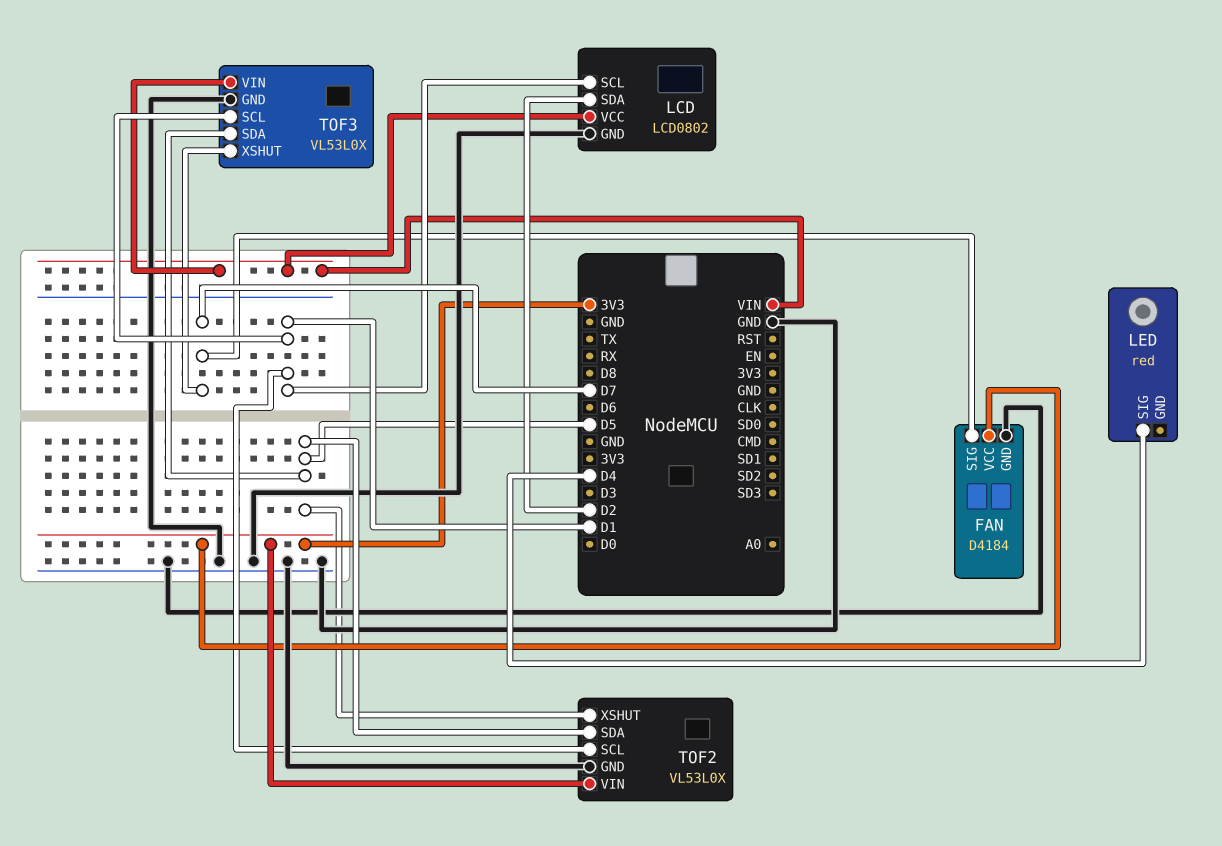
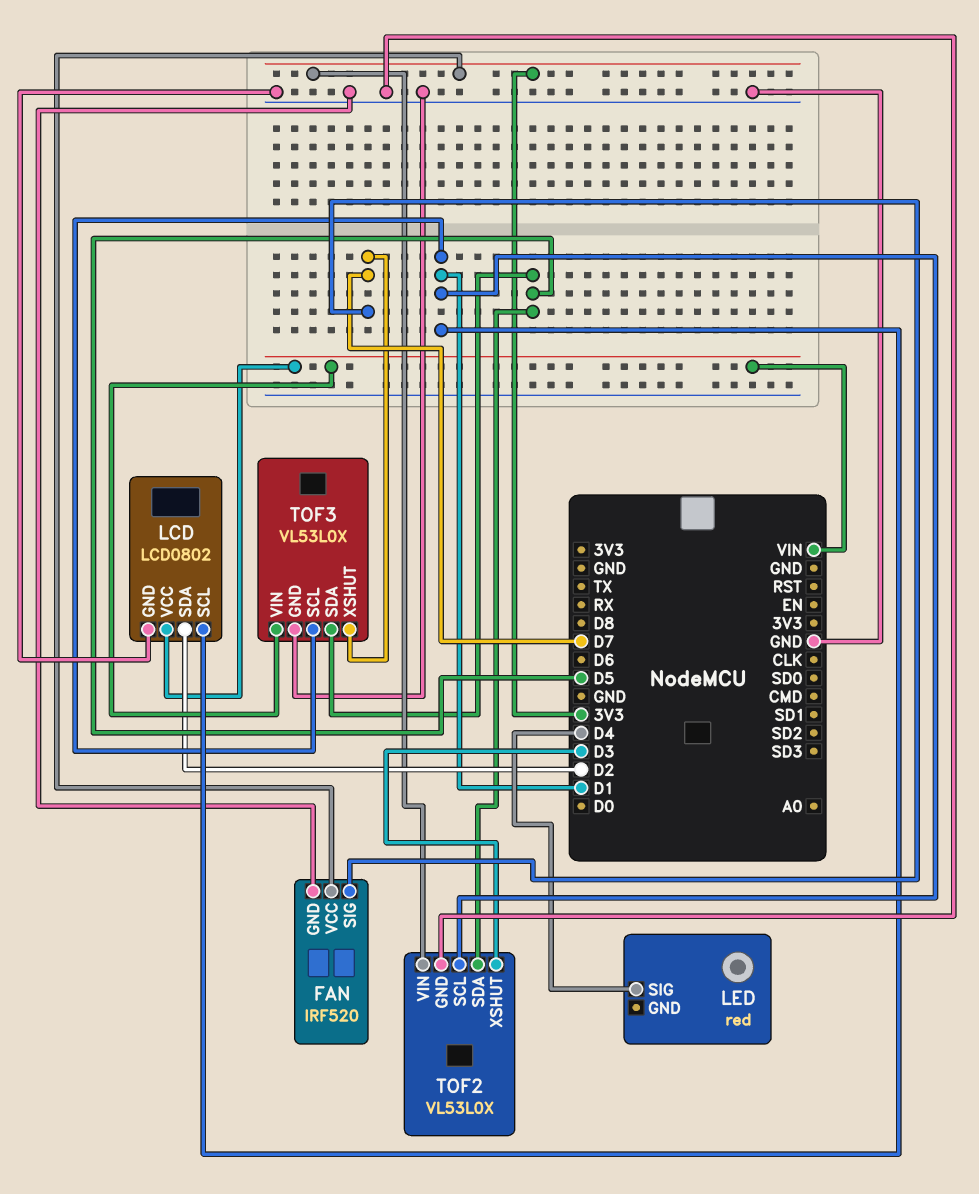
FAN: D4184 -> IRF520
TOF2 pin XSHUT: D5 -> D3

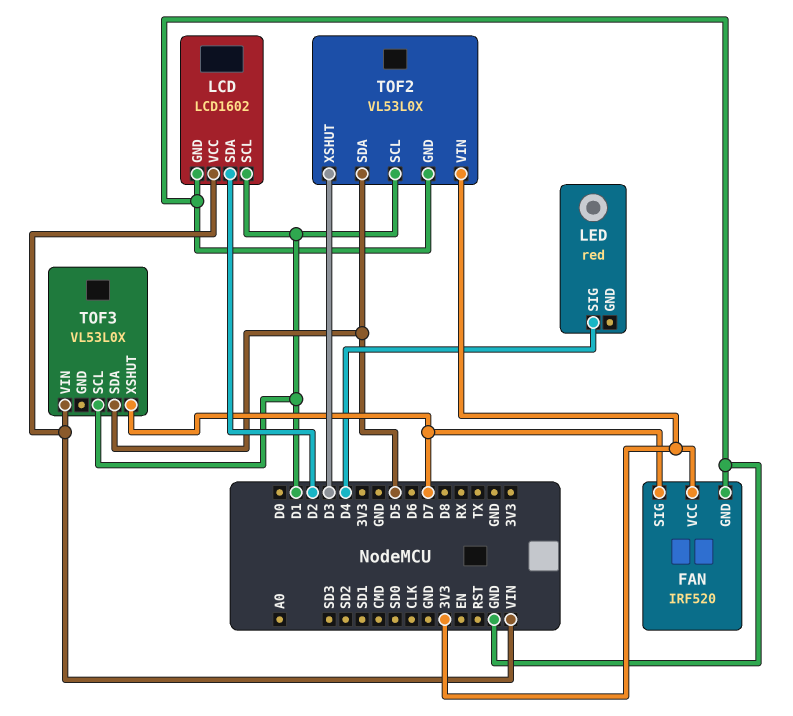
LCD: LCD0802 -> LCD1602
TOF3 pin GND: GND -> none

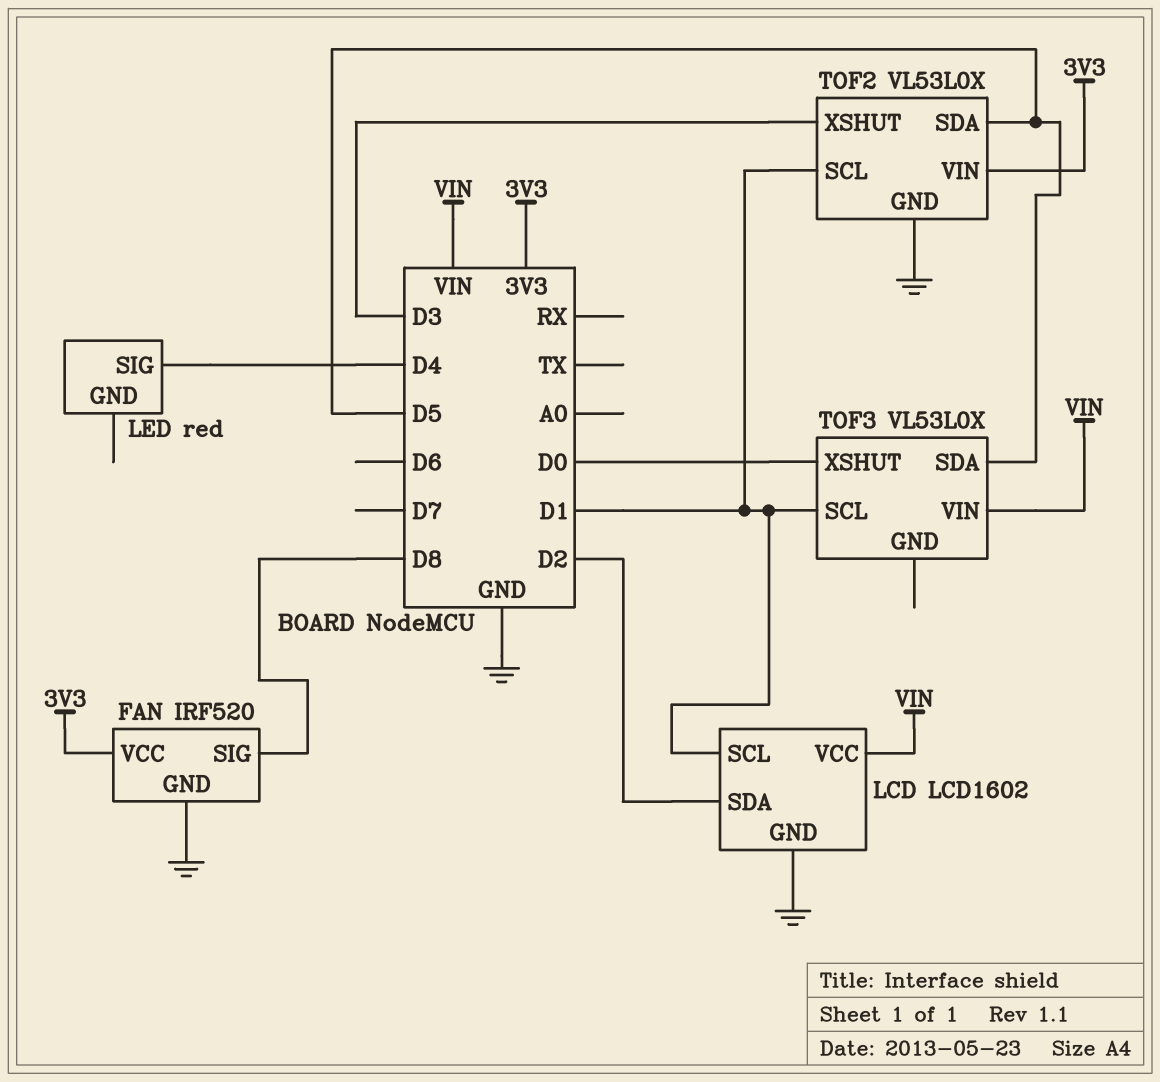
FAN pin SIG: D7 -> D8
TOF3 pin XSHUT: D7 -> D0

